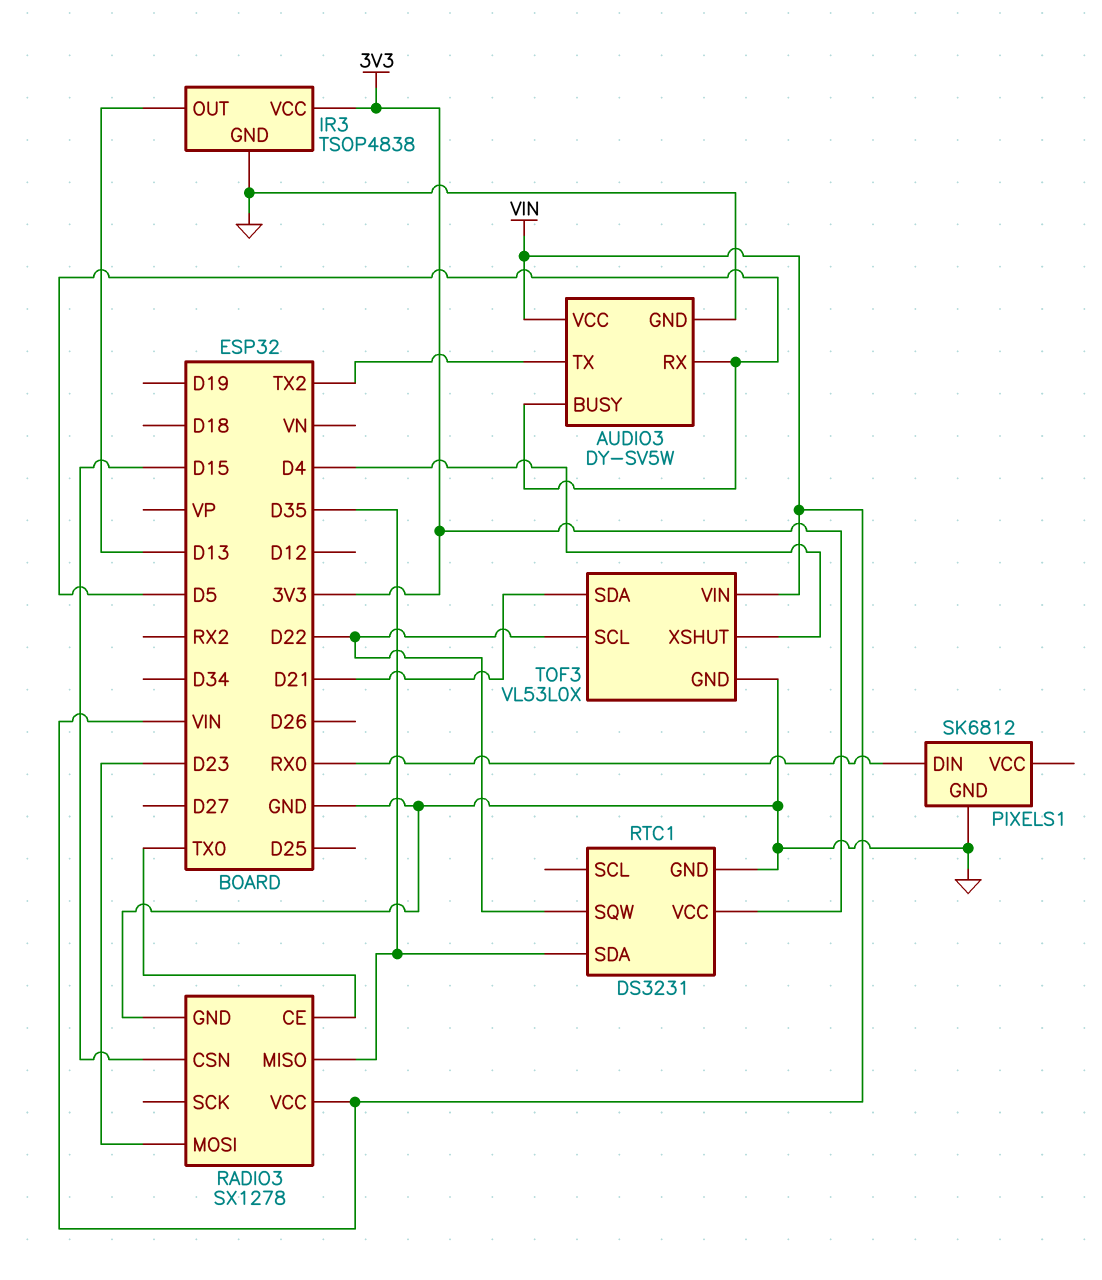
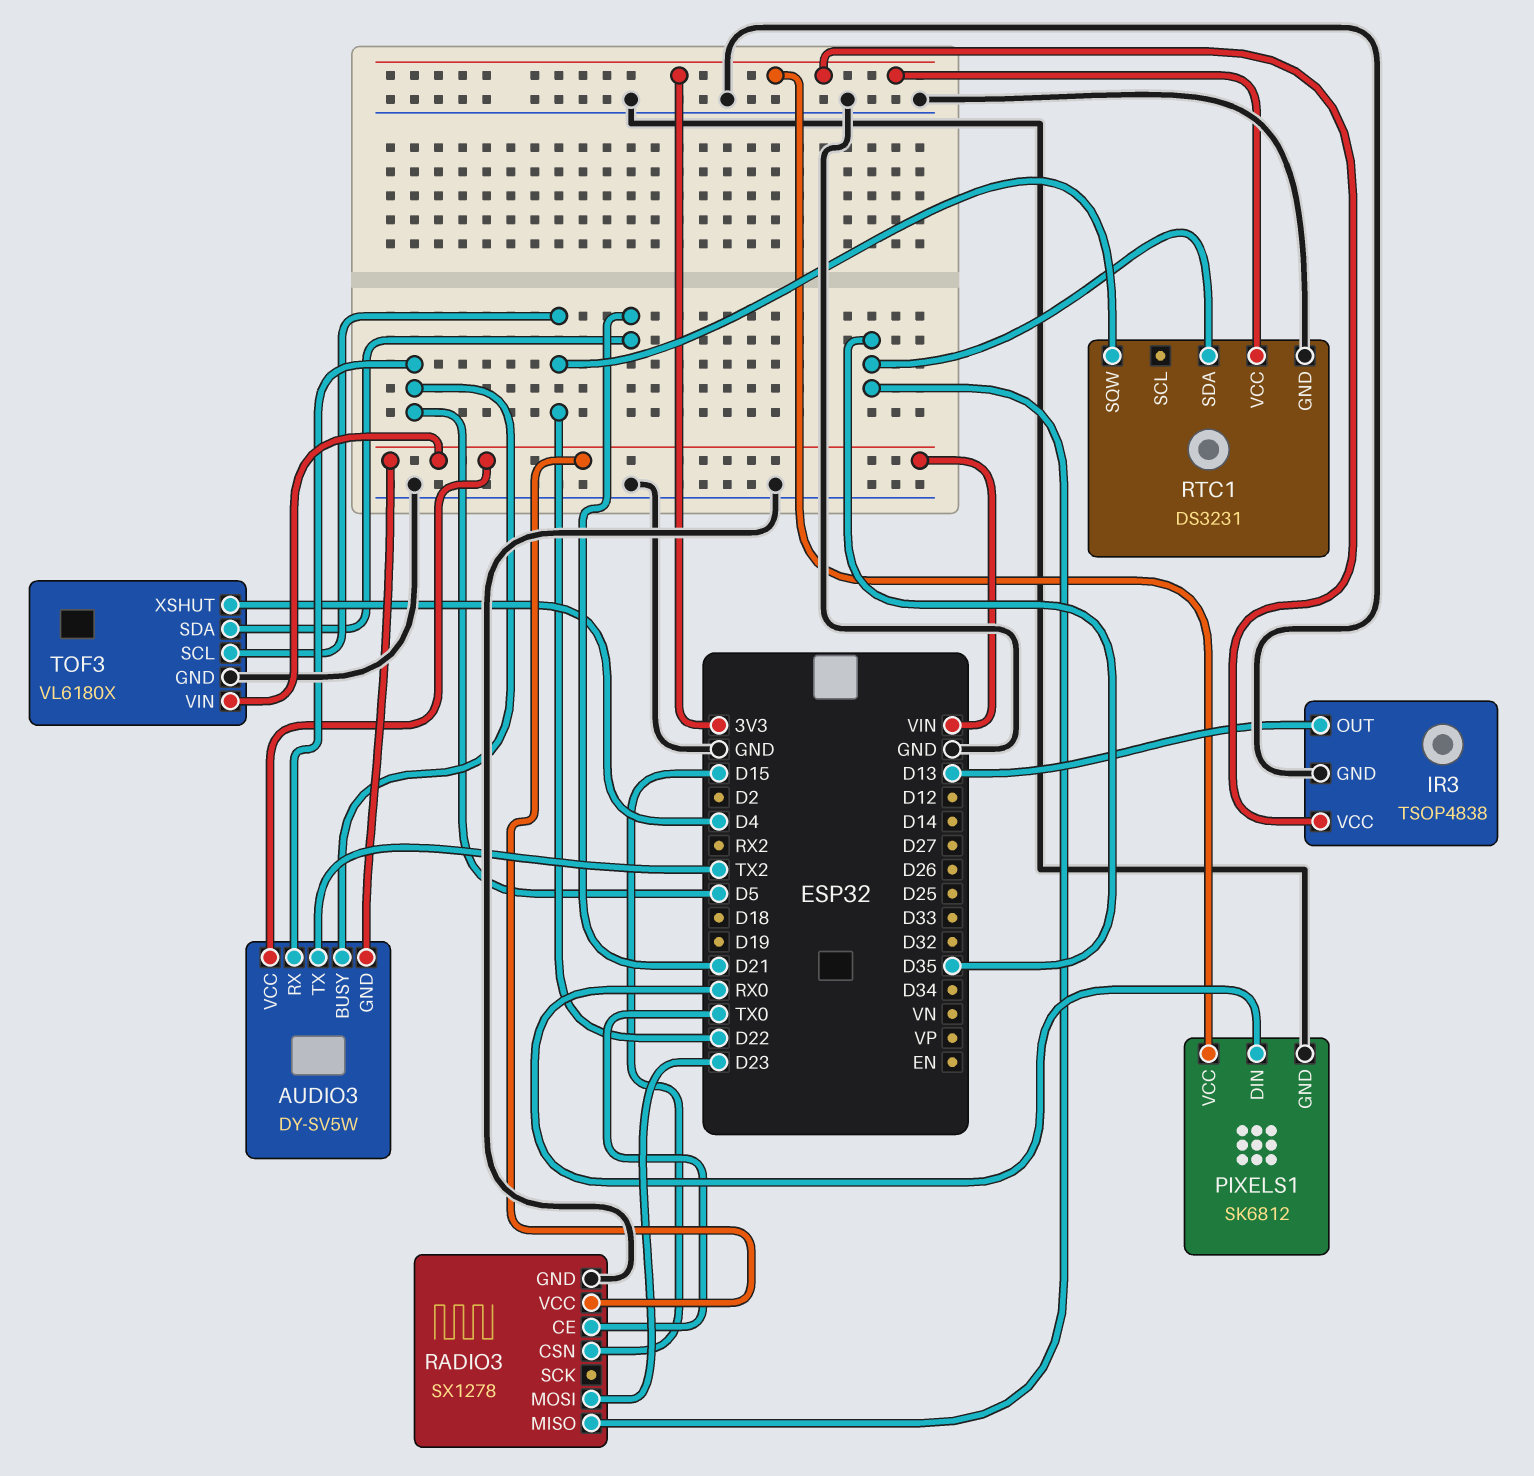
AUDIO3 pin GND: GND -> VIN
PIXELS1 pin VCC: none -> 3V3
TOF3: VL53L0X -> VL6180X

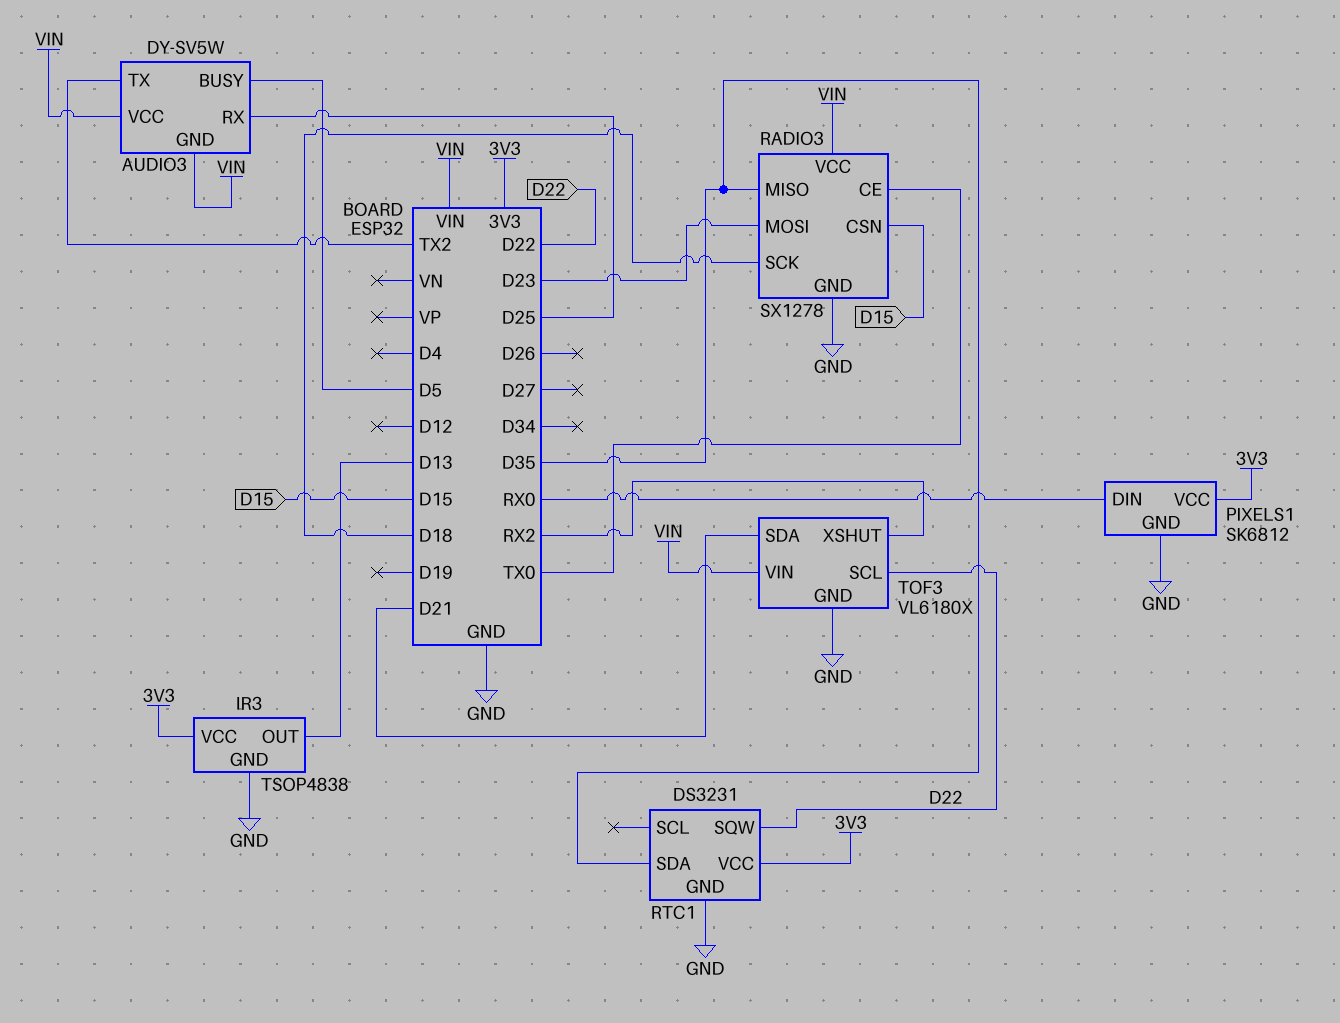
AUDIO3 pin RX: D5 -> D25
RADIO3 pin SCK: none -> D18
TOF3 pin XSHUT: D4 -> RX2

